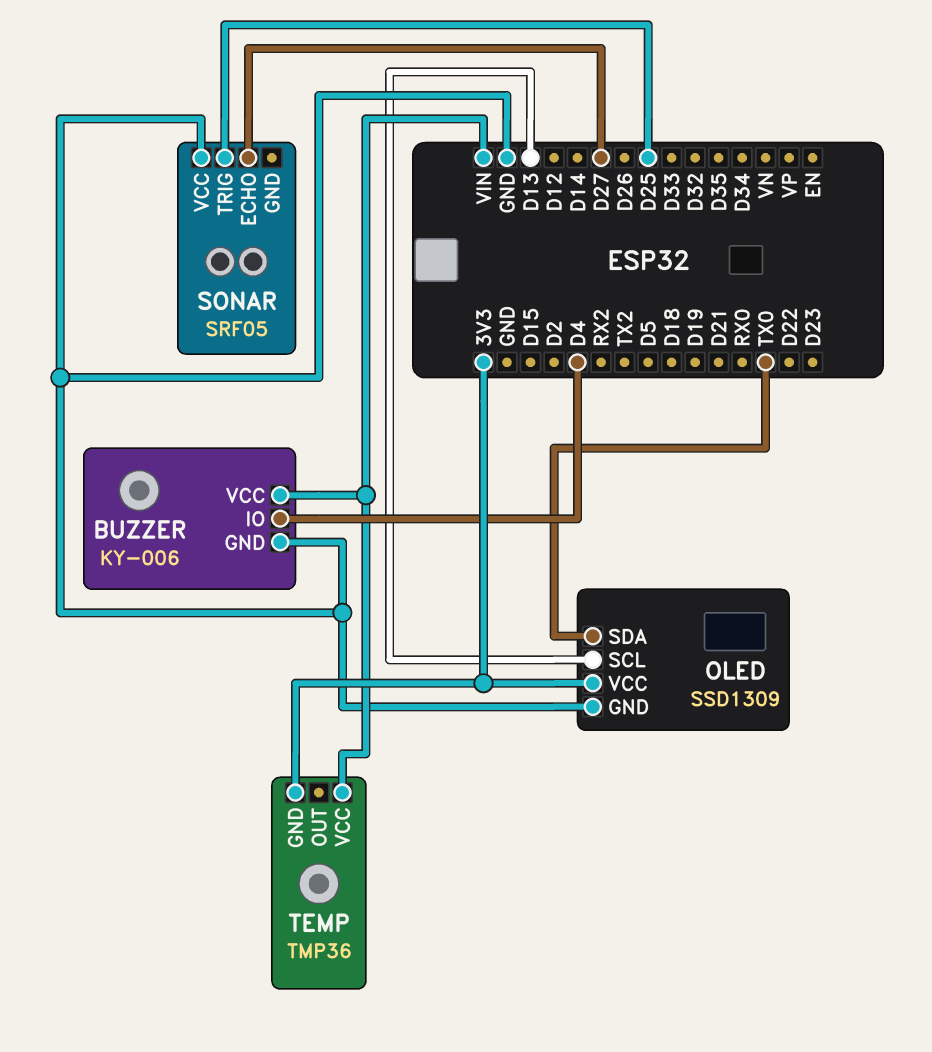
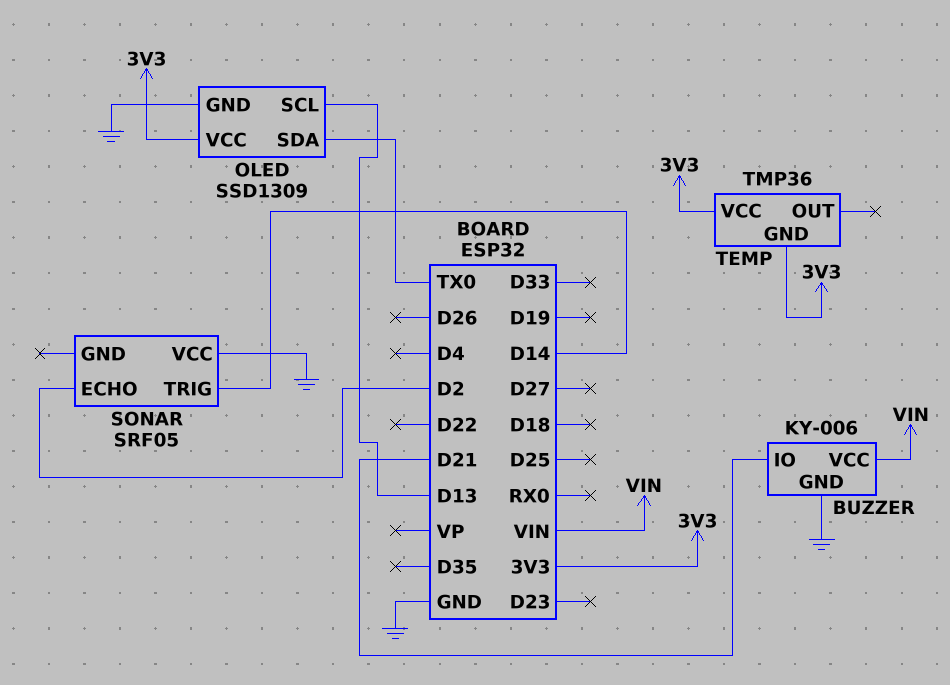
BUZZER pin IO: D4 -> D21
SONAR pin ECHO: D27 -> D2
SONAR pin TRIG: D25 -> D14
TEMP pin VCC: VIN -> 3V3

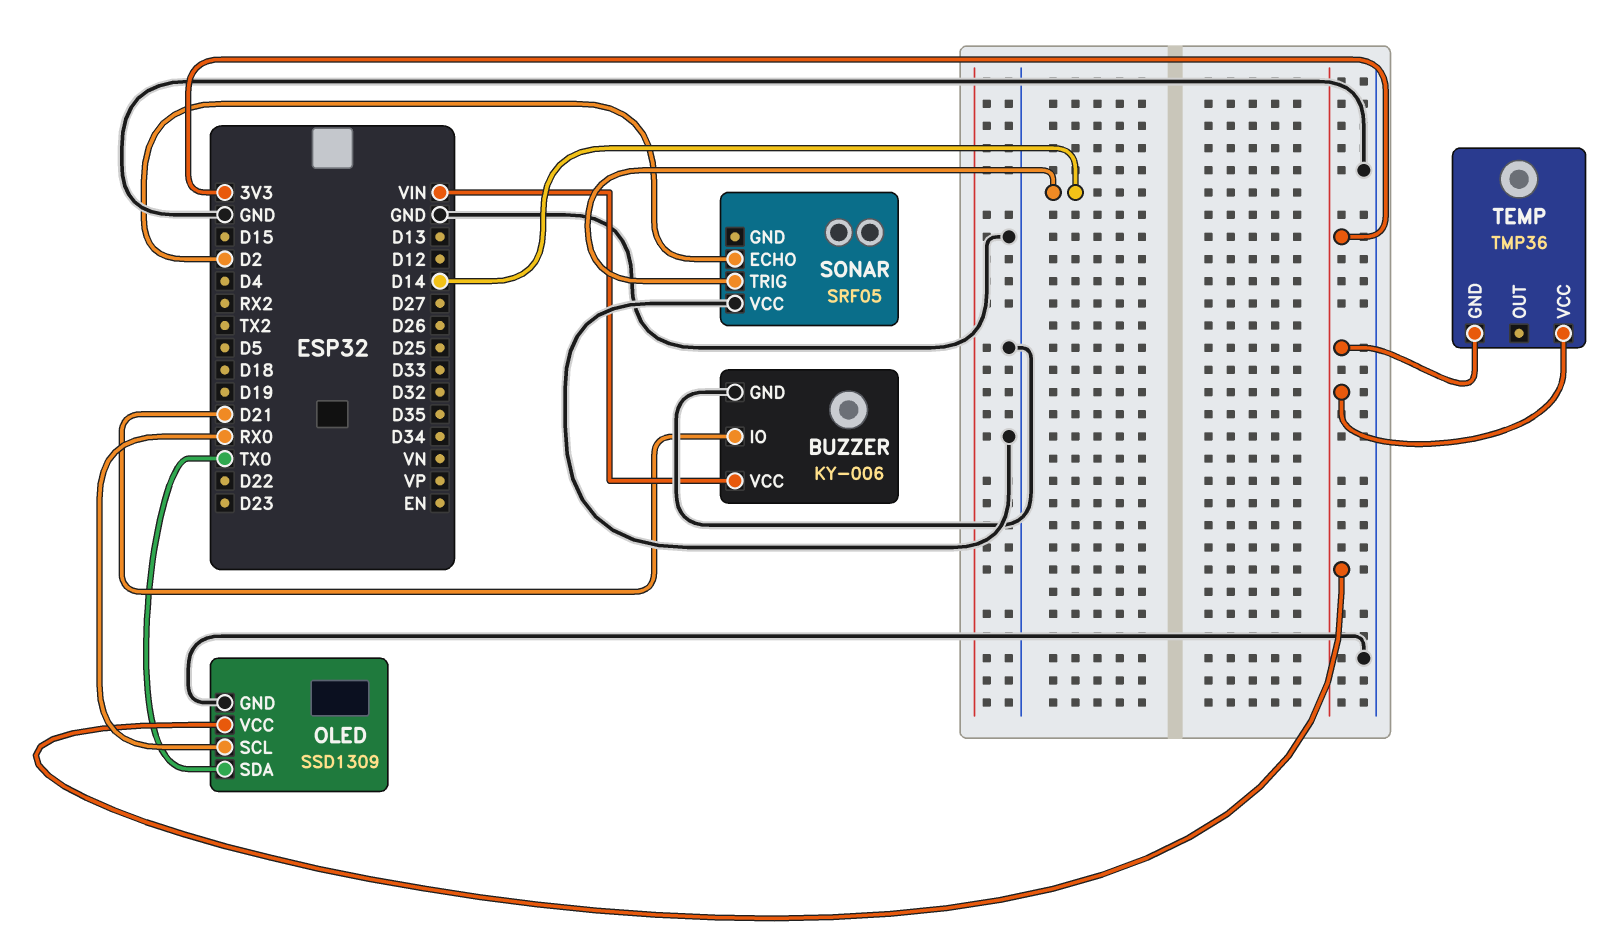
OLED pin SCL: D13 -> RX0

